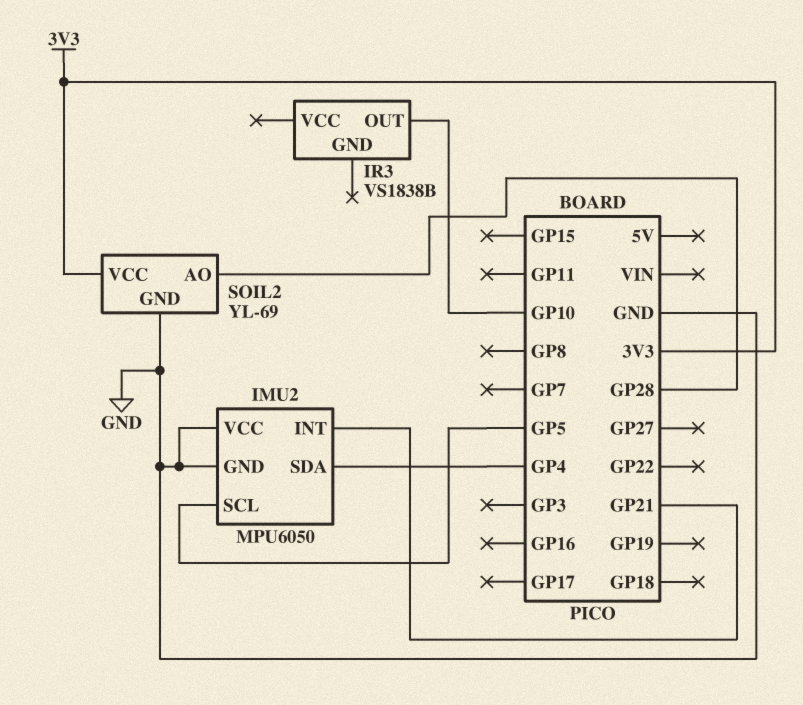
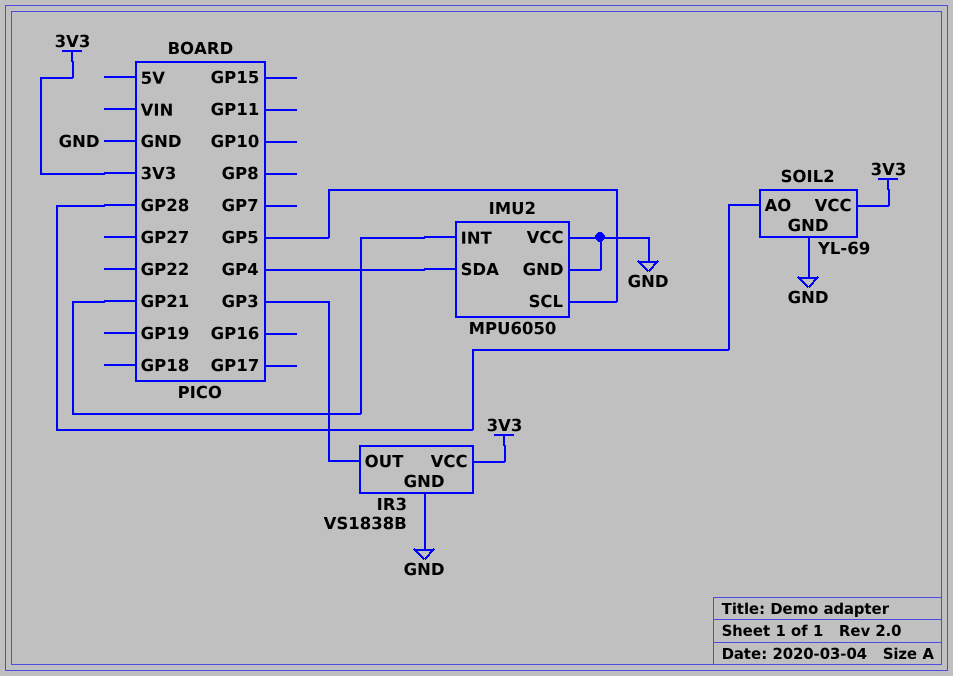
IR3 pin GND: none -> GND
IR3 pin OUT: GP10 -> GP3
IR3 pin VCC: none -> 3V3

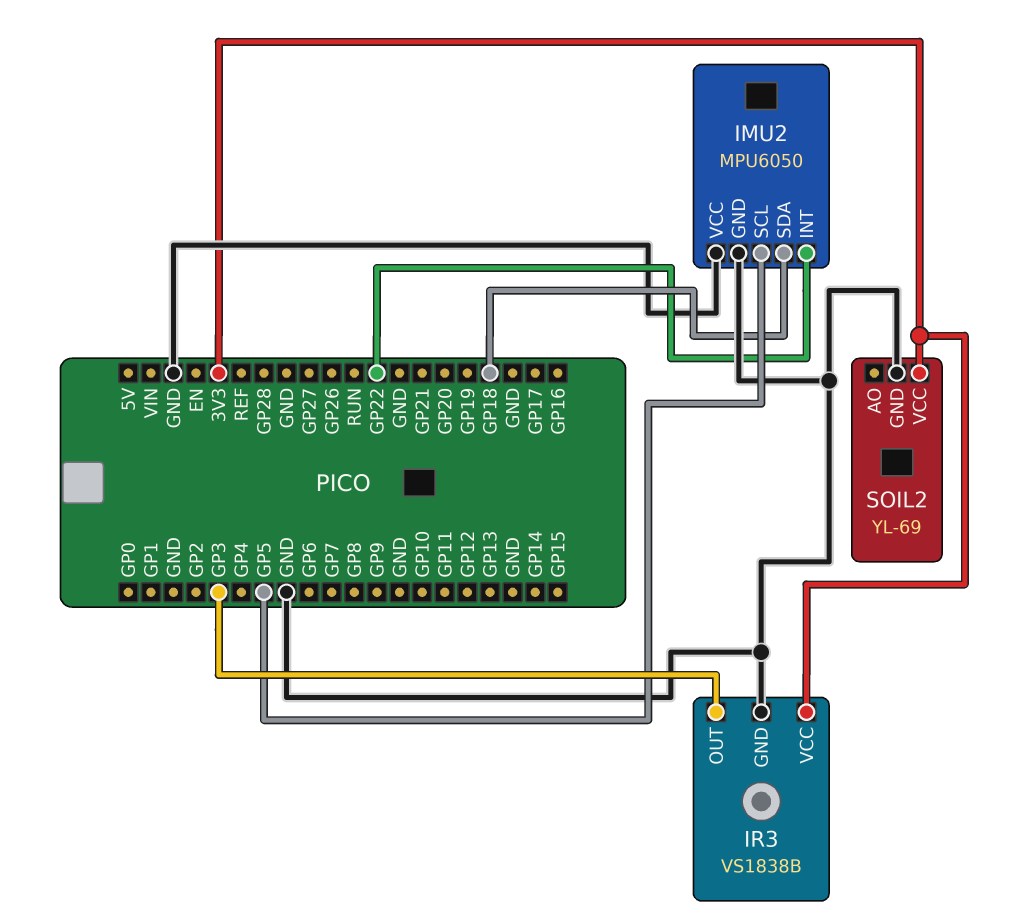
IMU2 pin INT: GP21 -> GP22
IMU2 pin SDA: GP4 -> GP18
SOIL2 pin AO: GP28 -> none

